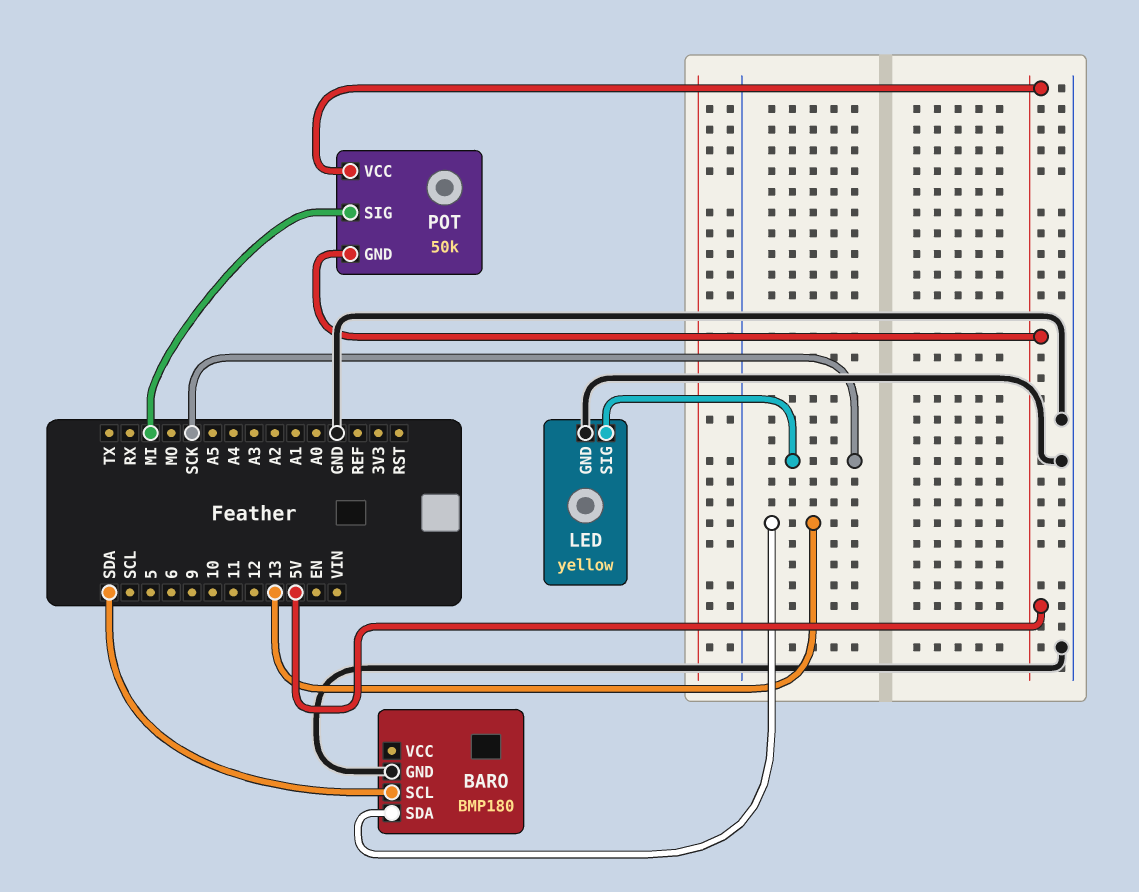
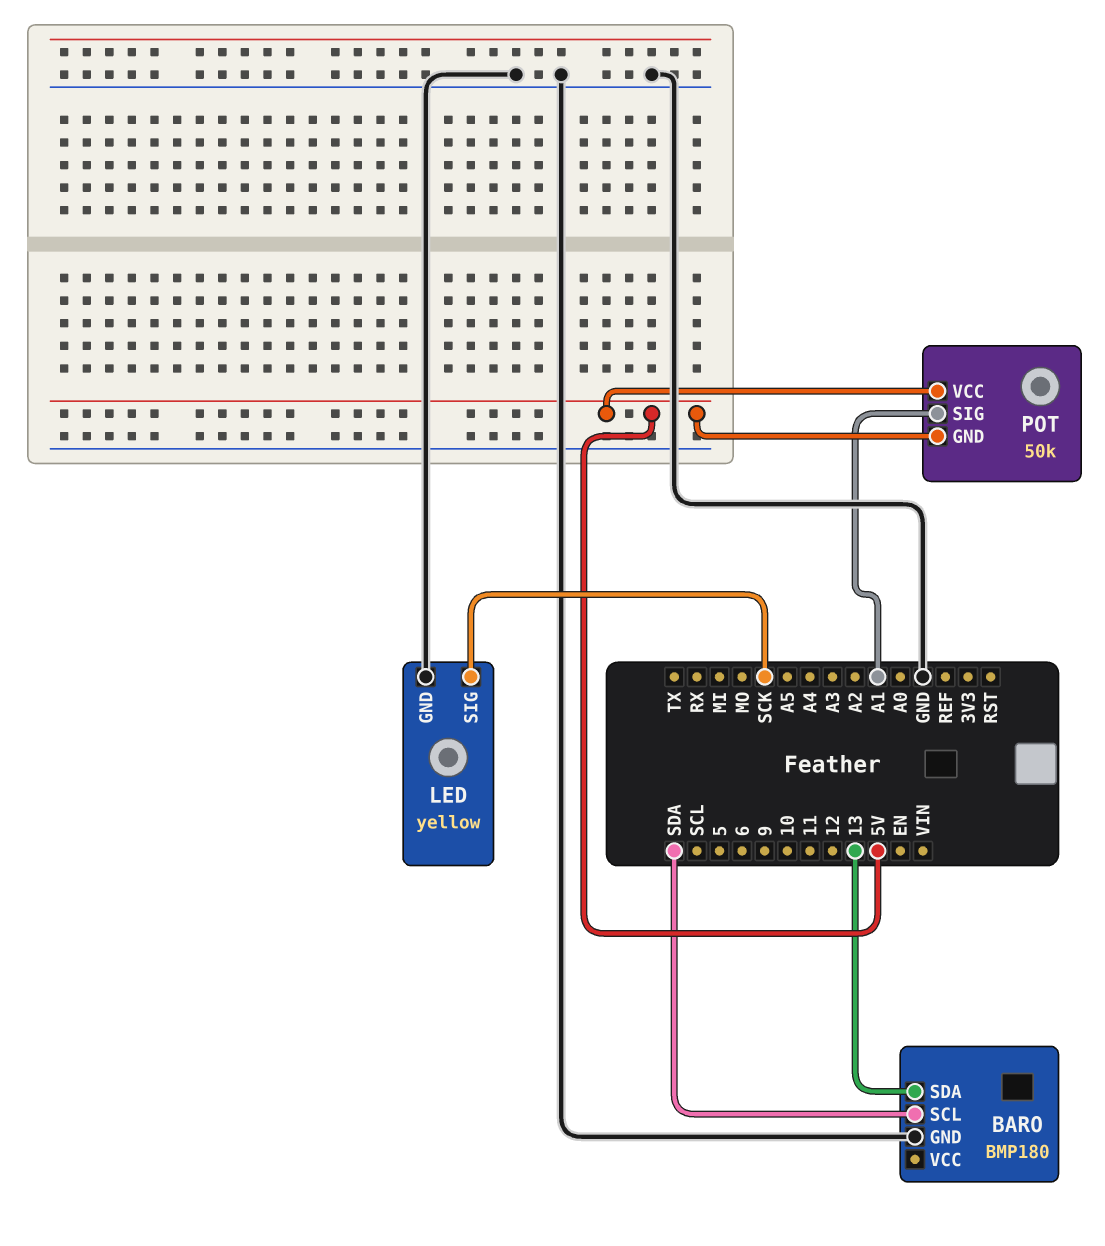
POT pin SIG: MI -> A1

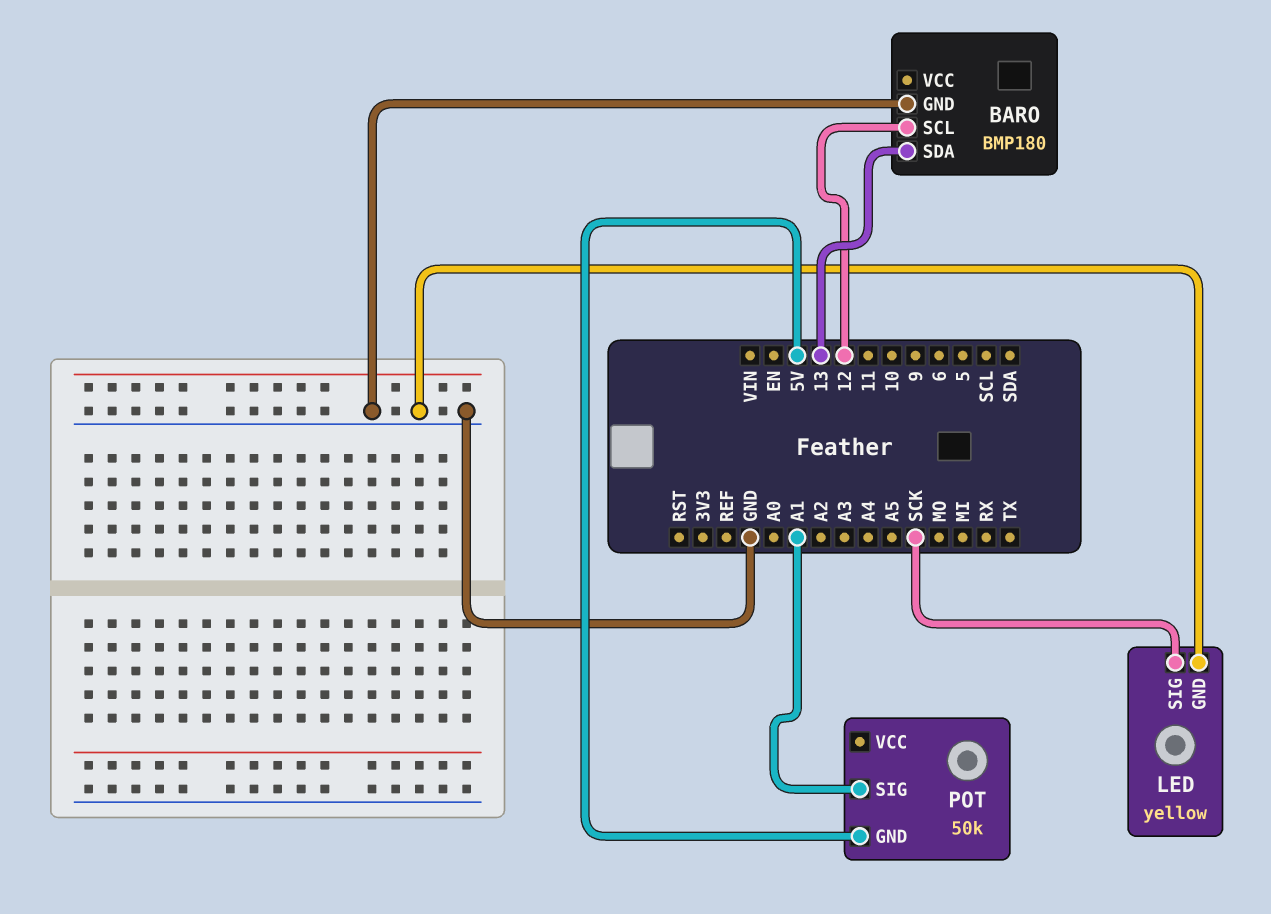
BARO pin SCL: SDA -> 12
POT pin VCC: 5V -> none

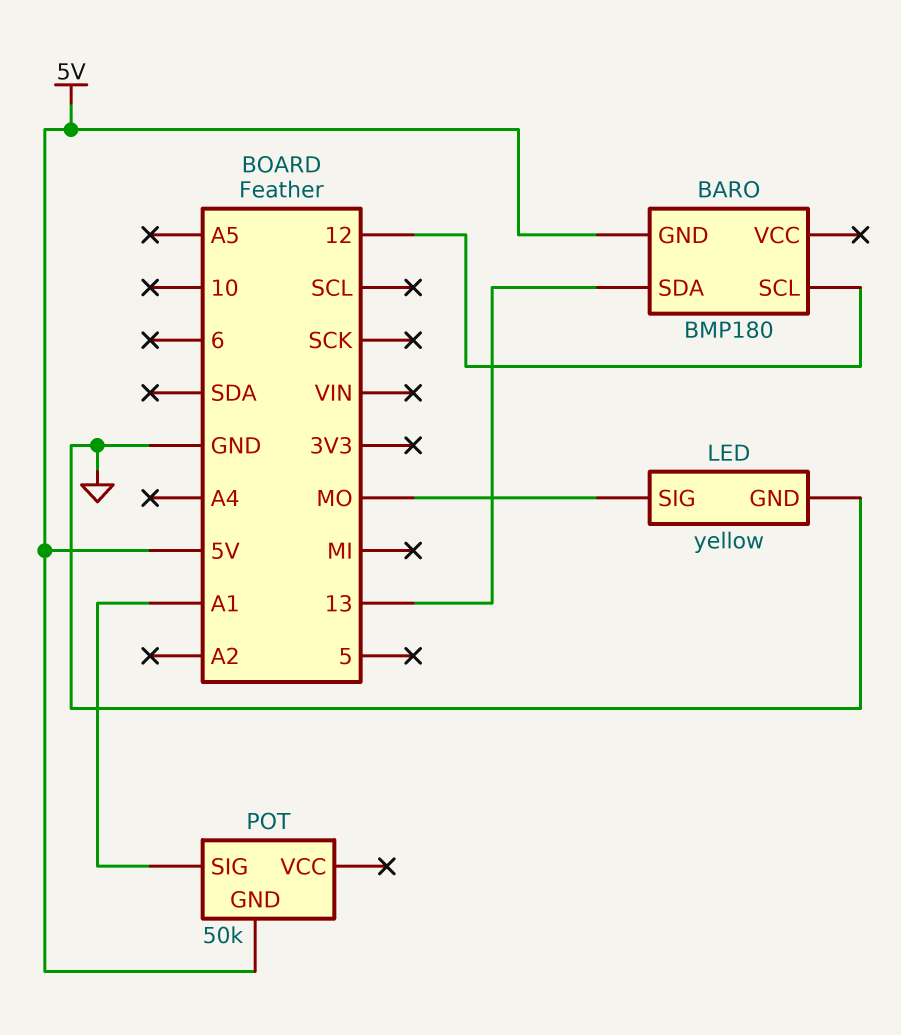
BARO pin GND: GND -> 5V
LED pin SIG: SCK -> MO

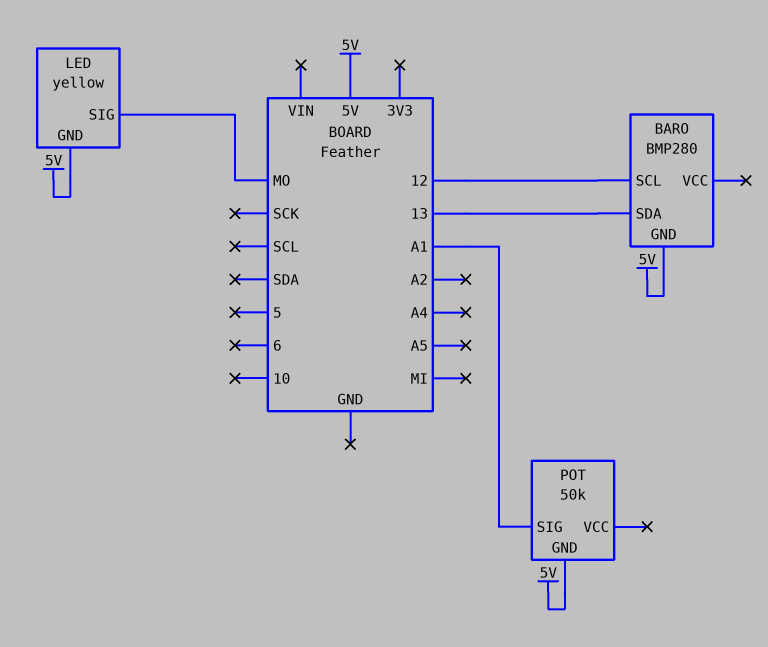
BARO: BMP180 -> BMP280
LED pin GND: GND -> 5V

